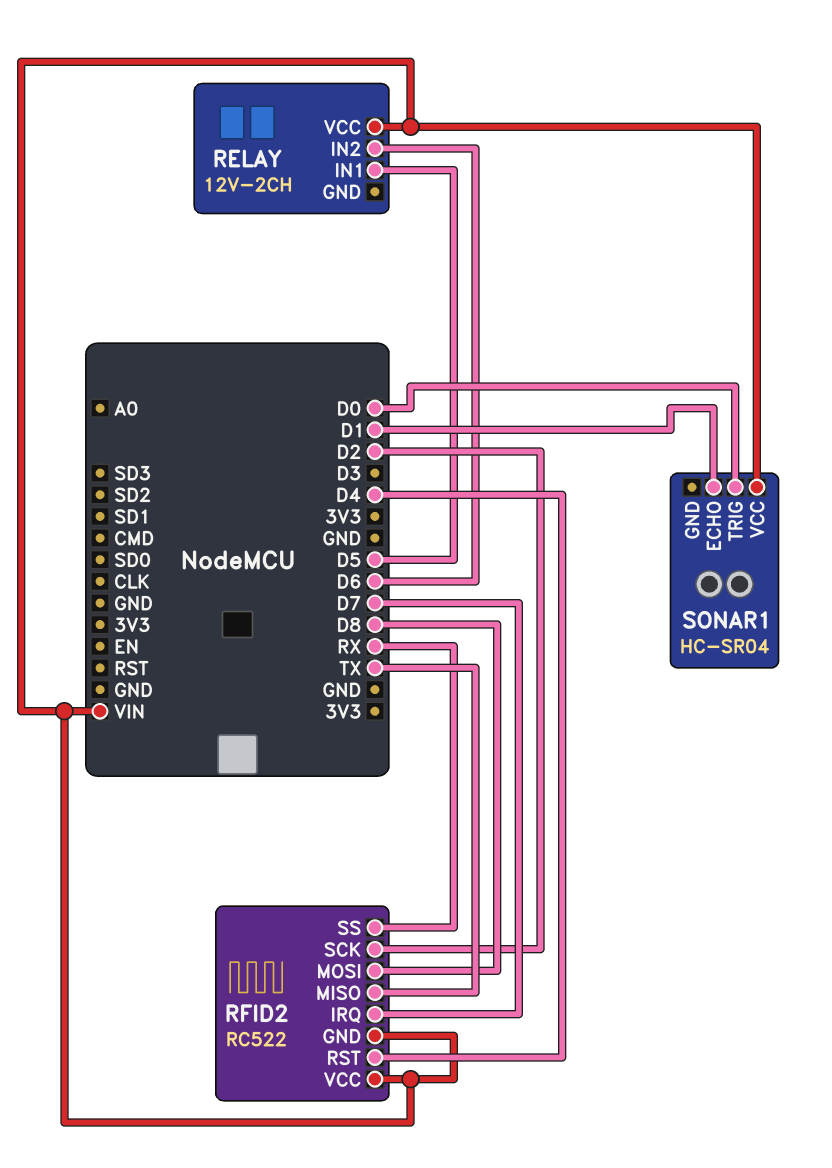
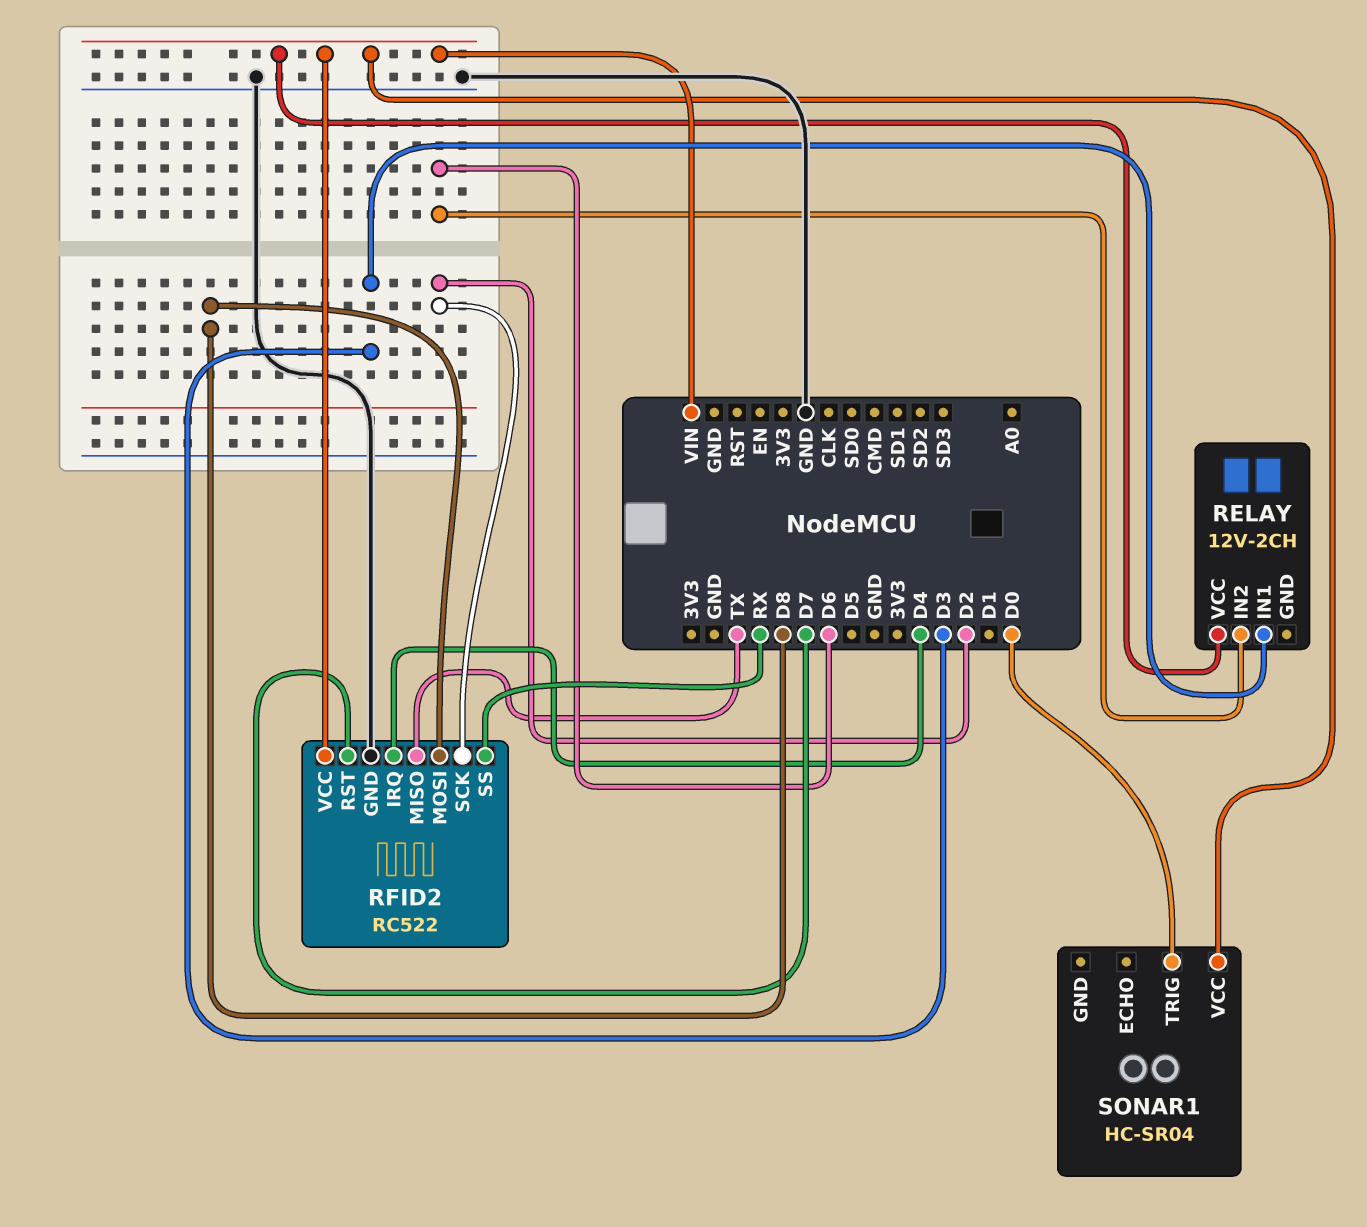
RELAY pin IN1: D5 -> D3
RFID2 pin GND: VIN -> GND
RFID2 pin IRQ: D7 -> D4
RFID2 pin RST: D4 -> D7
SONAR1 pin ECHO: D1 -> none

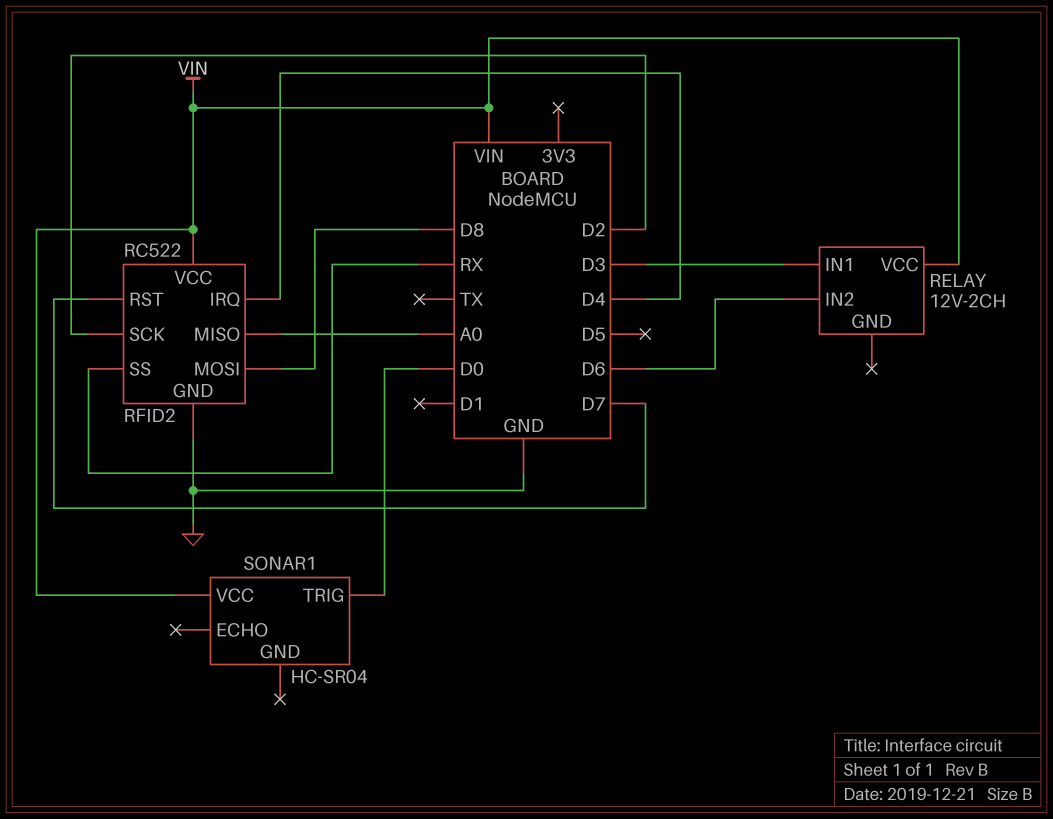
RFID2 pin MISO: TX -> A0

